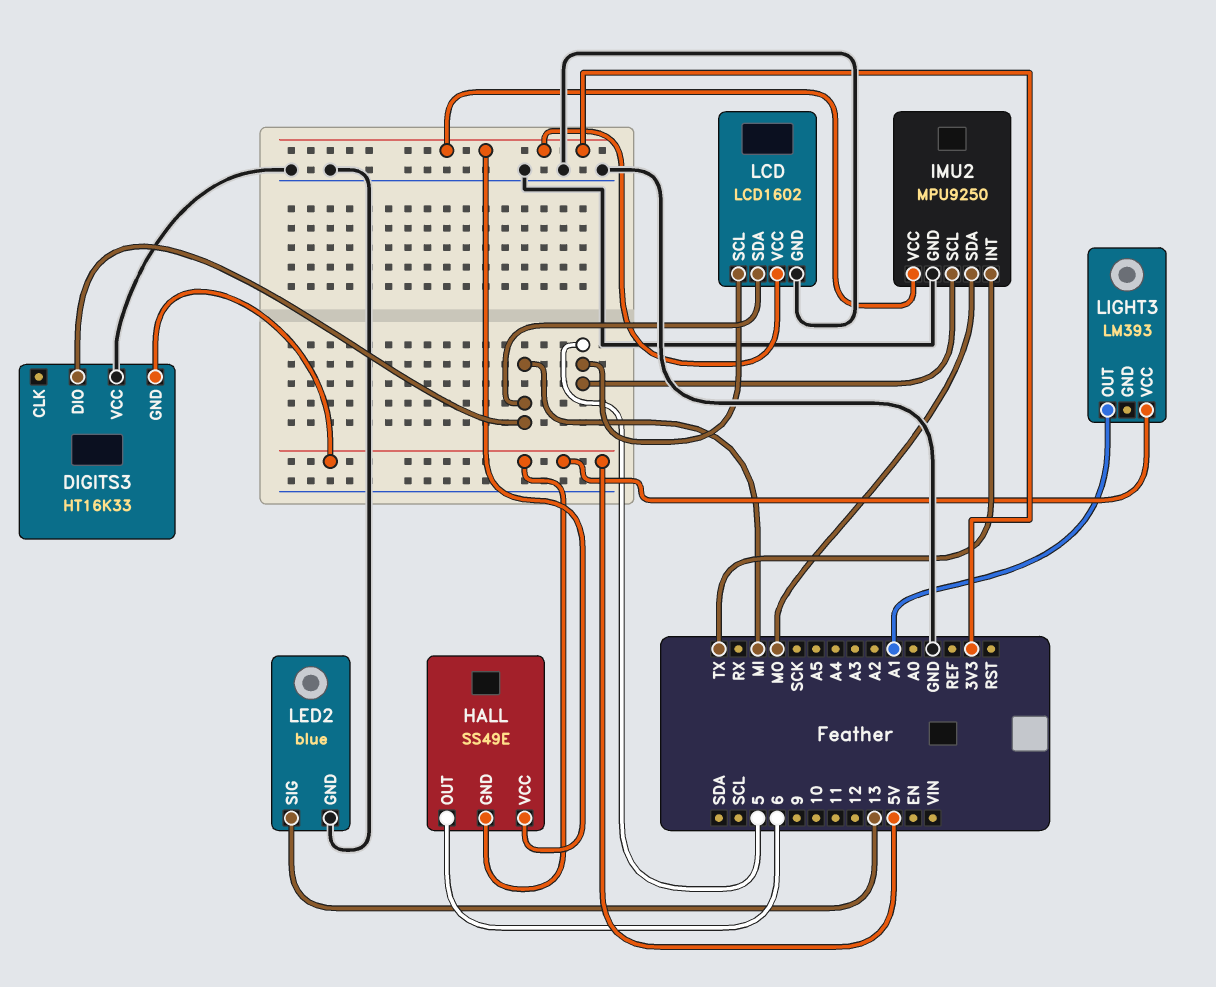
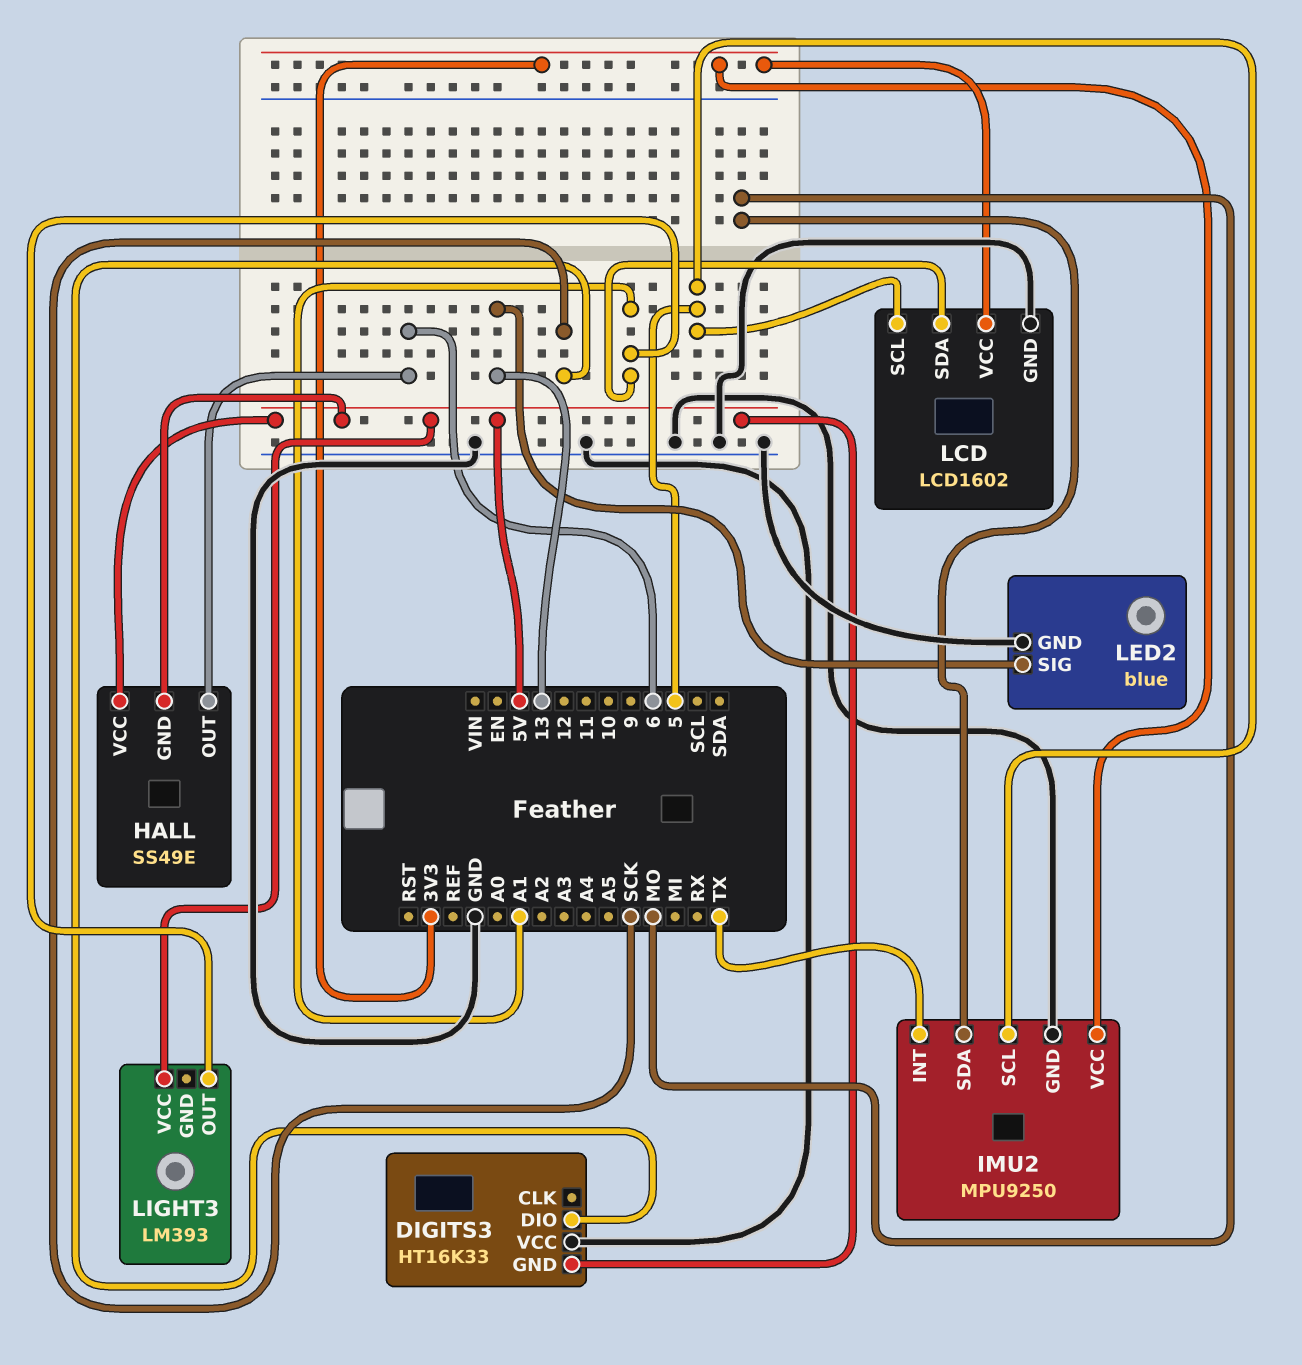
DIGITS3 pin DIO: MI -> SCK
HALL pin VCC: 3V3 -> 5V
LCD pin SDA: MI -> A1

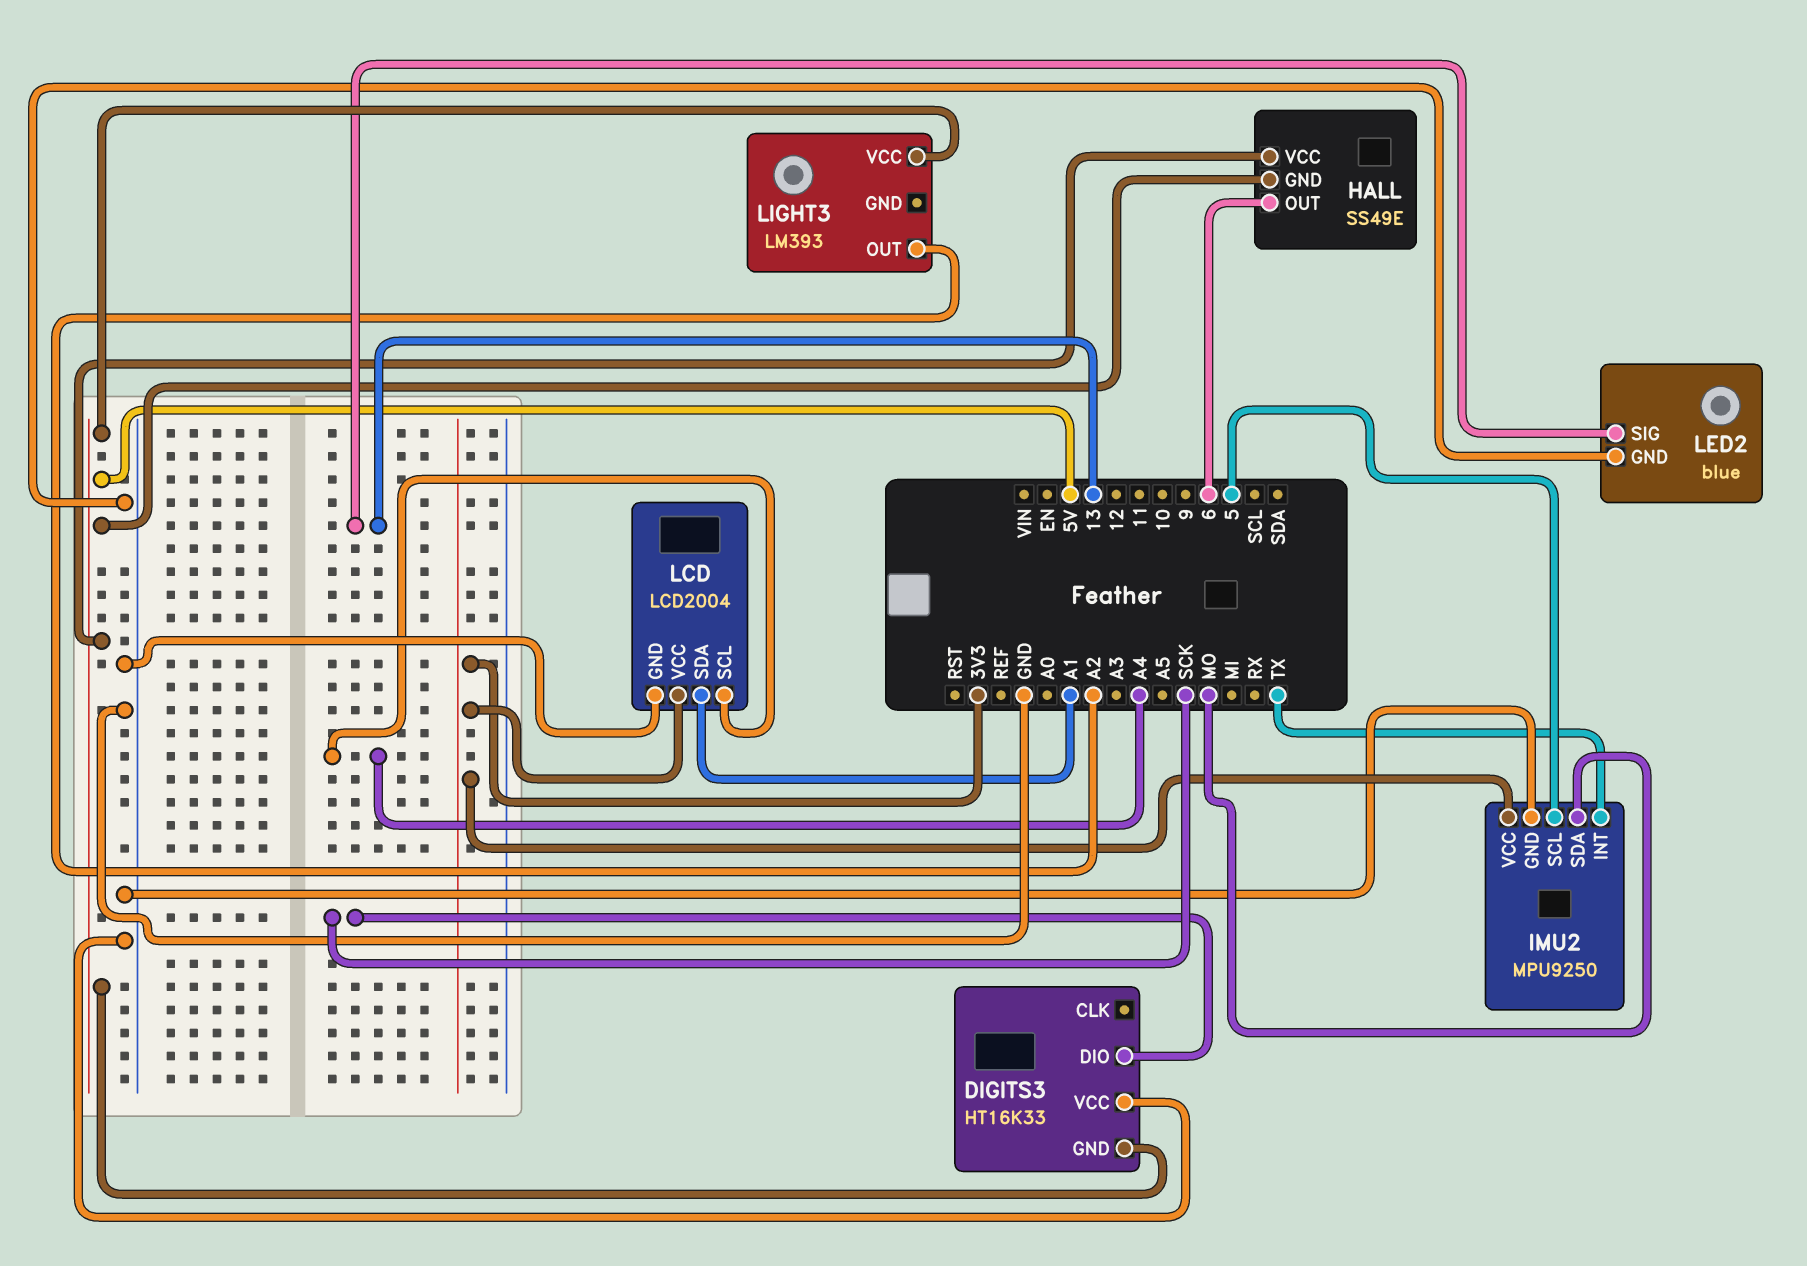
LCD: LCD1602 -> LCD2004
LCD pin SCL: 5 -> A4
LIGHT3 pin OUT: A1 -> A2

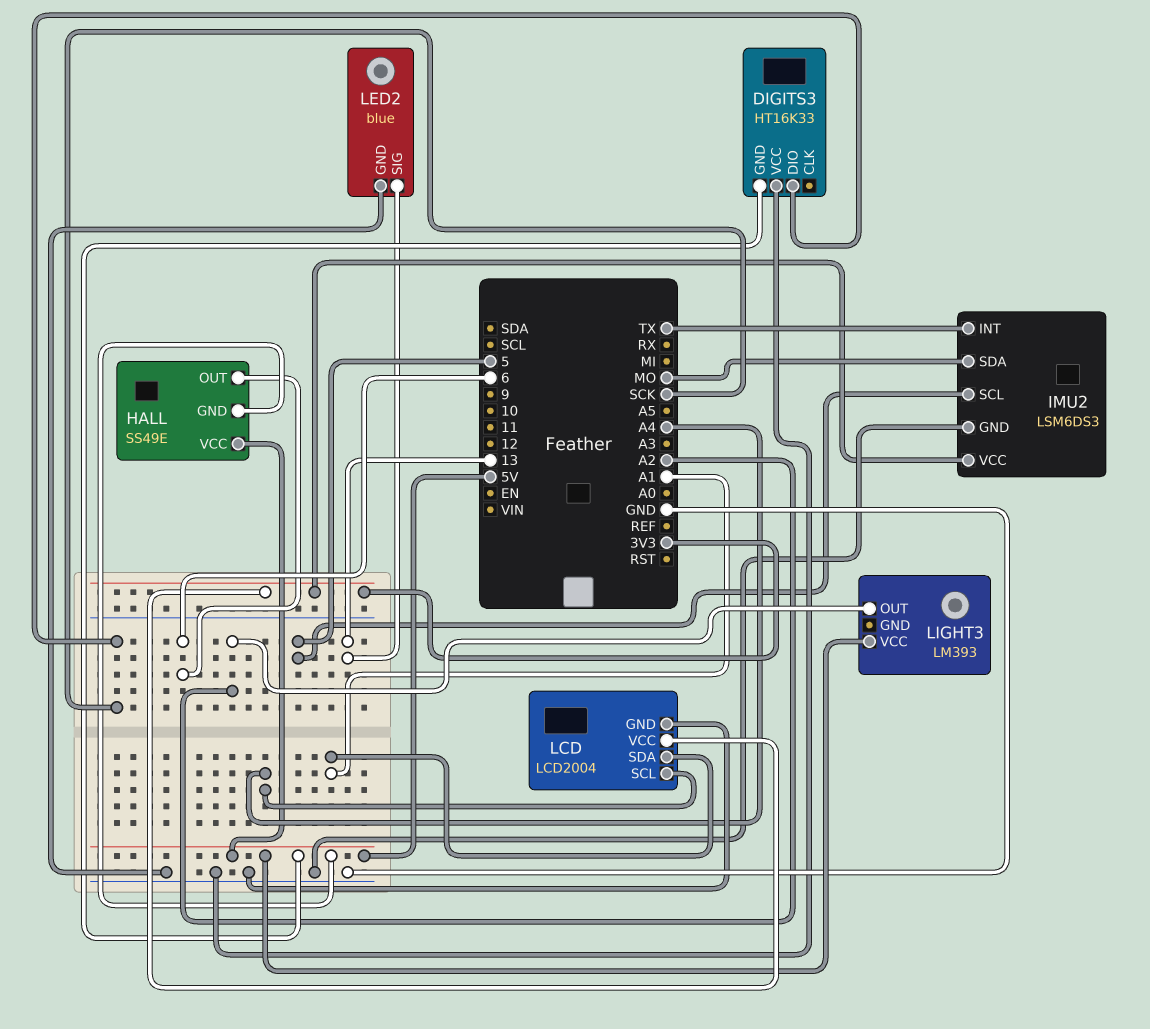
IMU2: MPU9250 -> LSM6DS3

